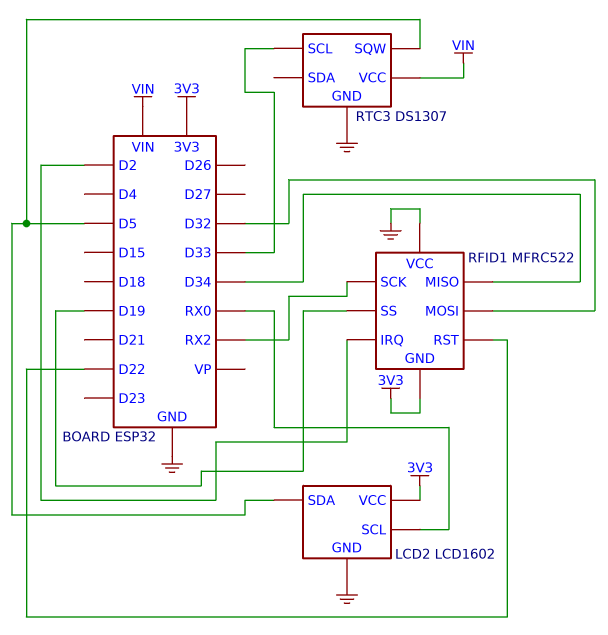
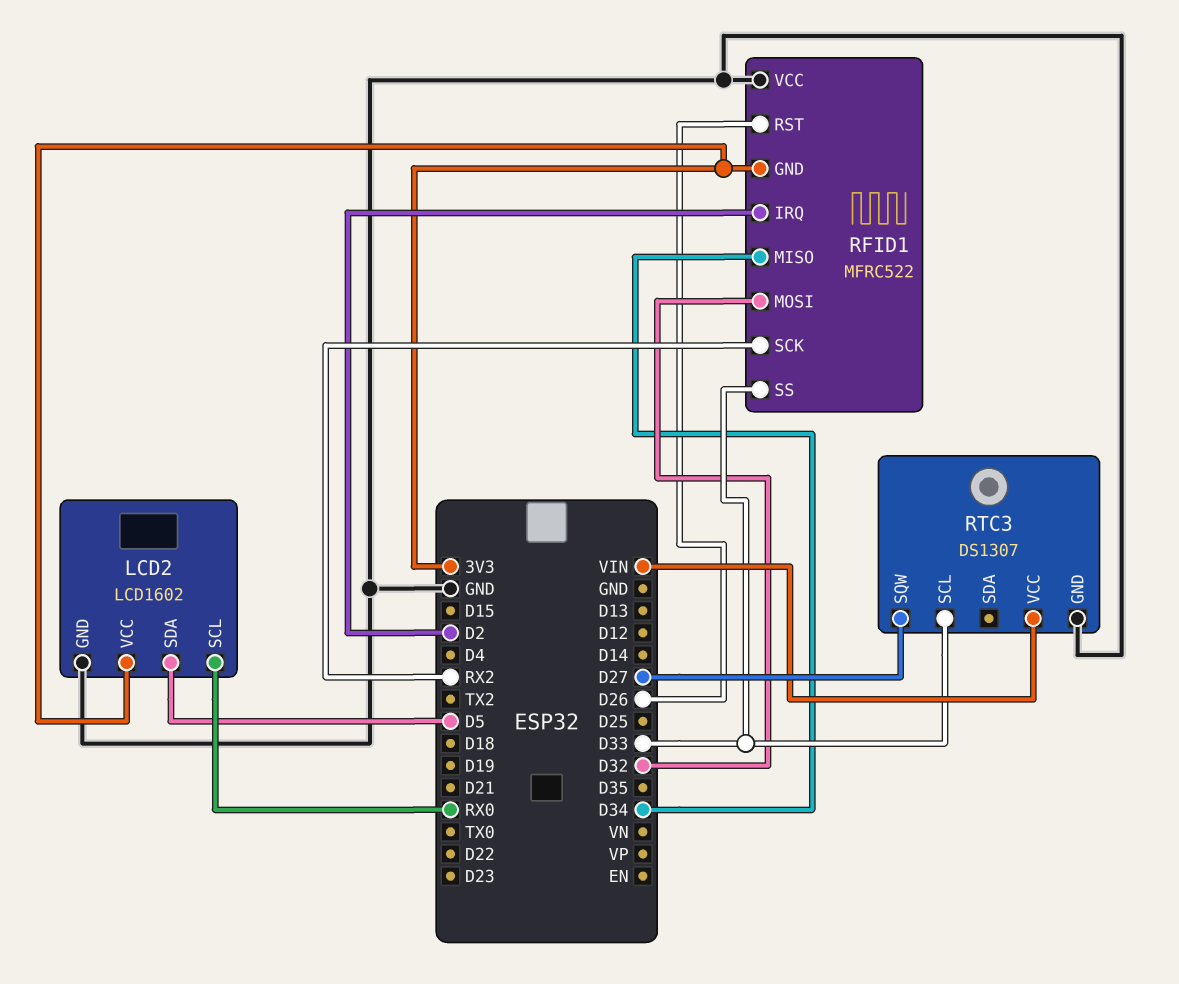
RFID1 pin RST: D22 -> D26
RFID1 pin SS: D19 -> D33
RTC3 pin SQW: D5 -> D27

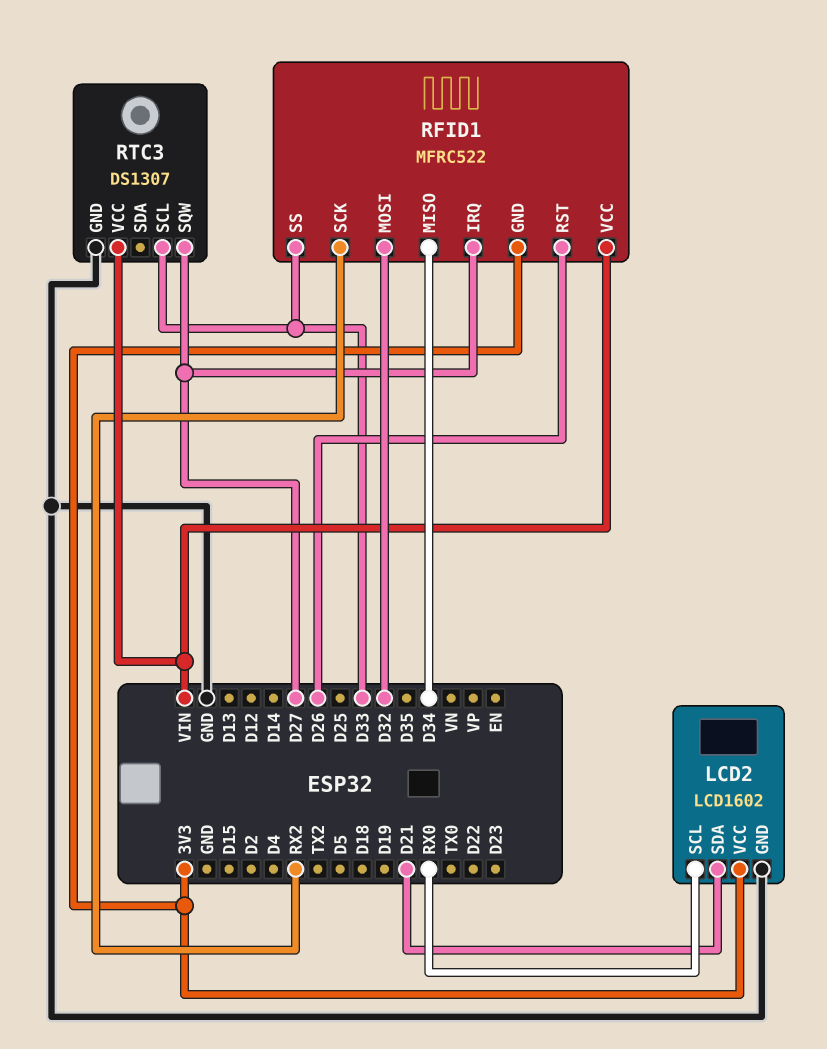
LCD2 pin SDA: D5 -> D21
RFID1 pin IRQ: D2 -> D27
RFID1 pin VCC: GND -> VIN

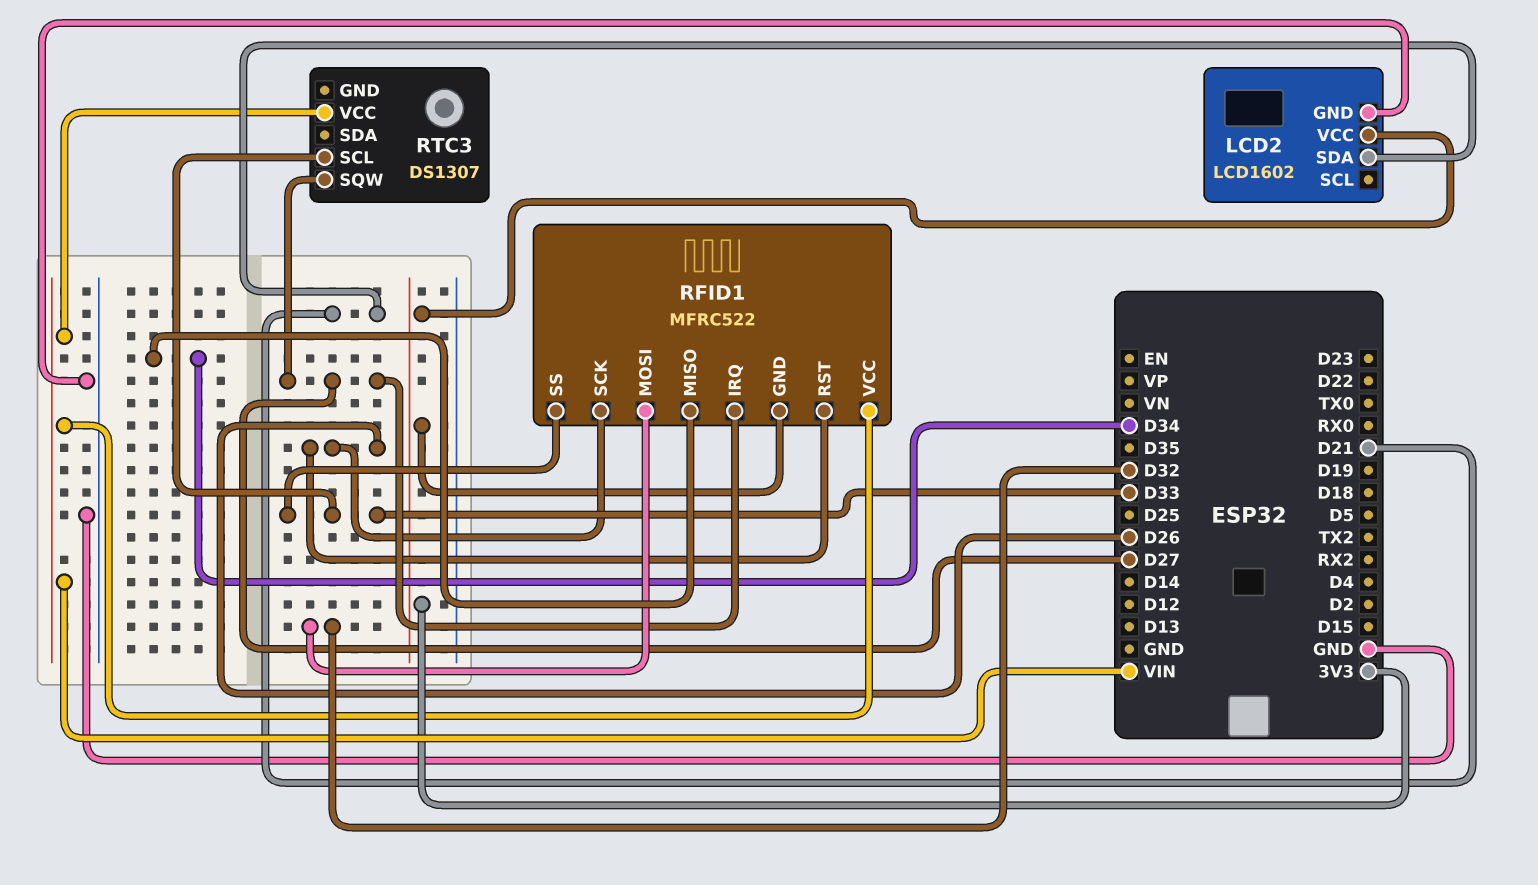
LCD2 pin SCL: RX0 -> none
RFID1 pin SCK: RX2 -> D26
RTC3 pin GND: GND -> none

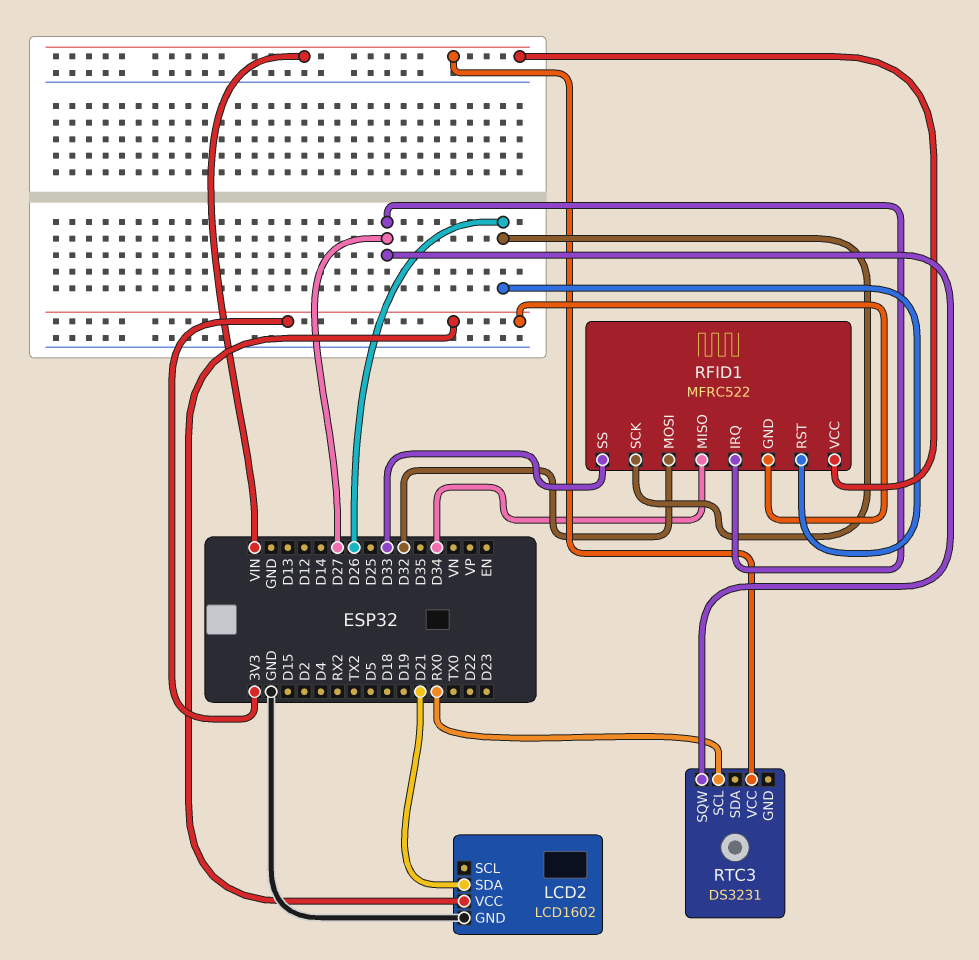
RTC3: DS1307 -> DS3231
RTC3 pin SCL: D33 -> RX0

